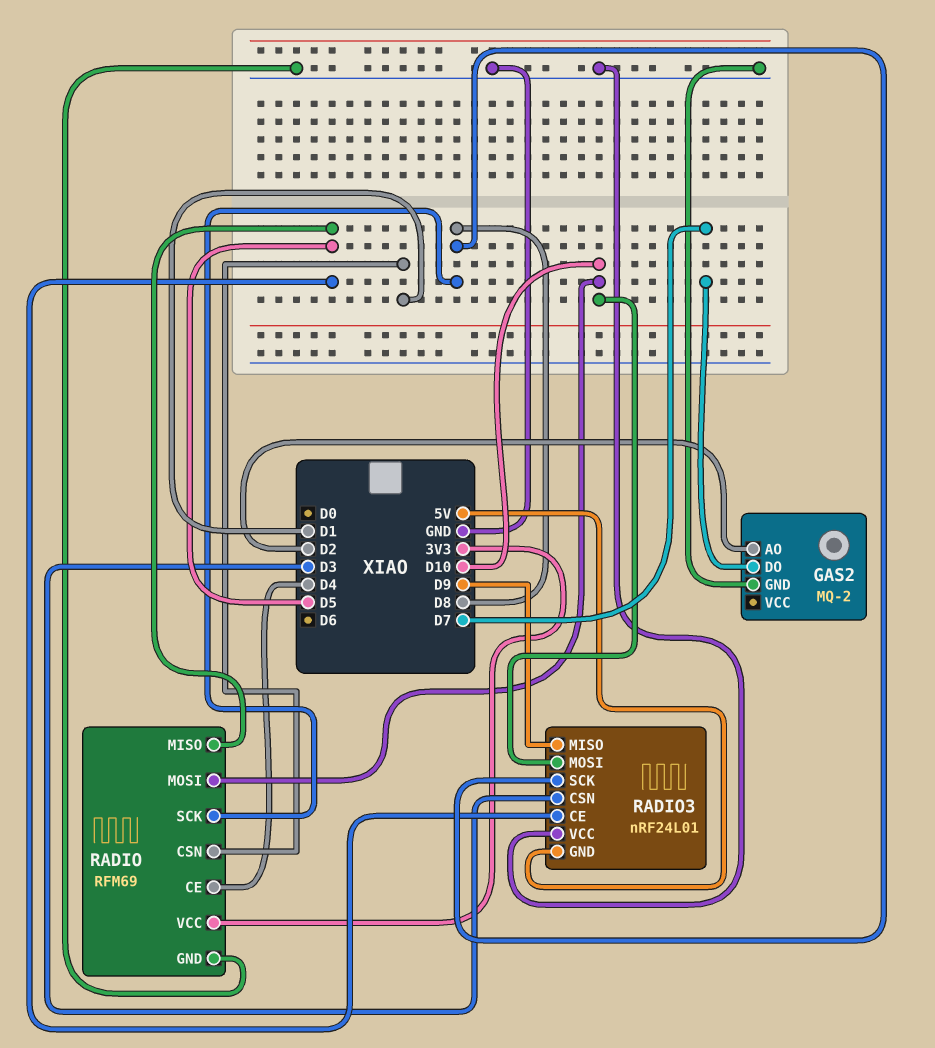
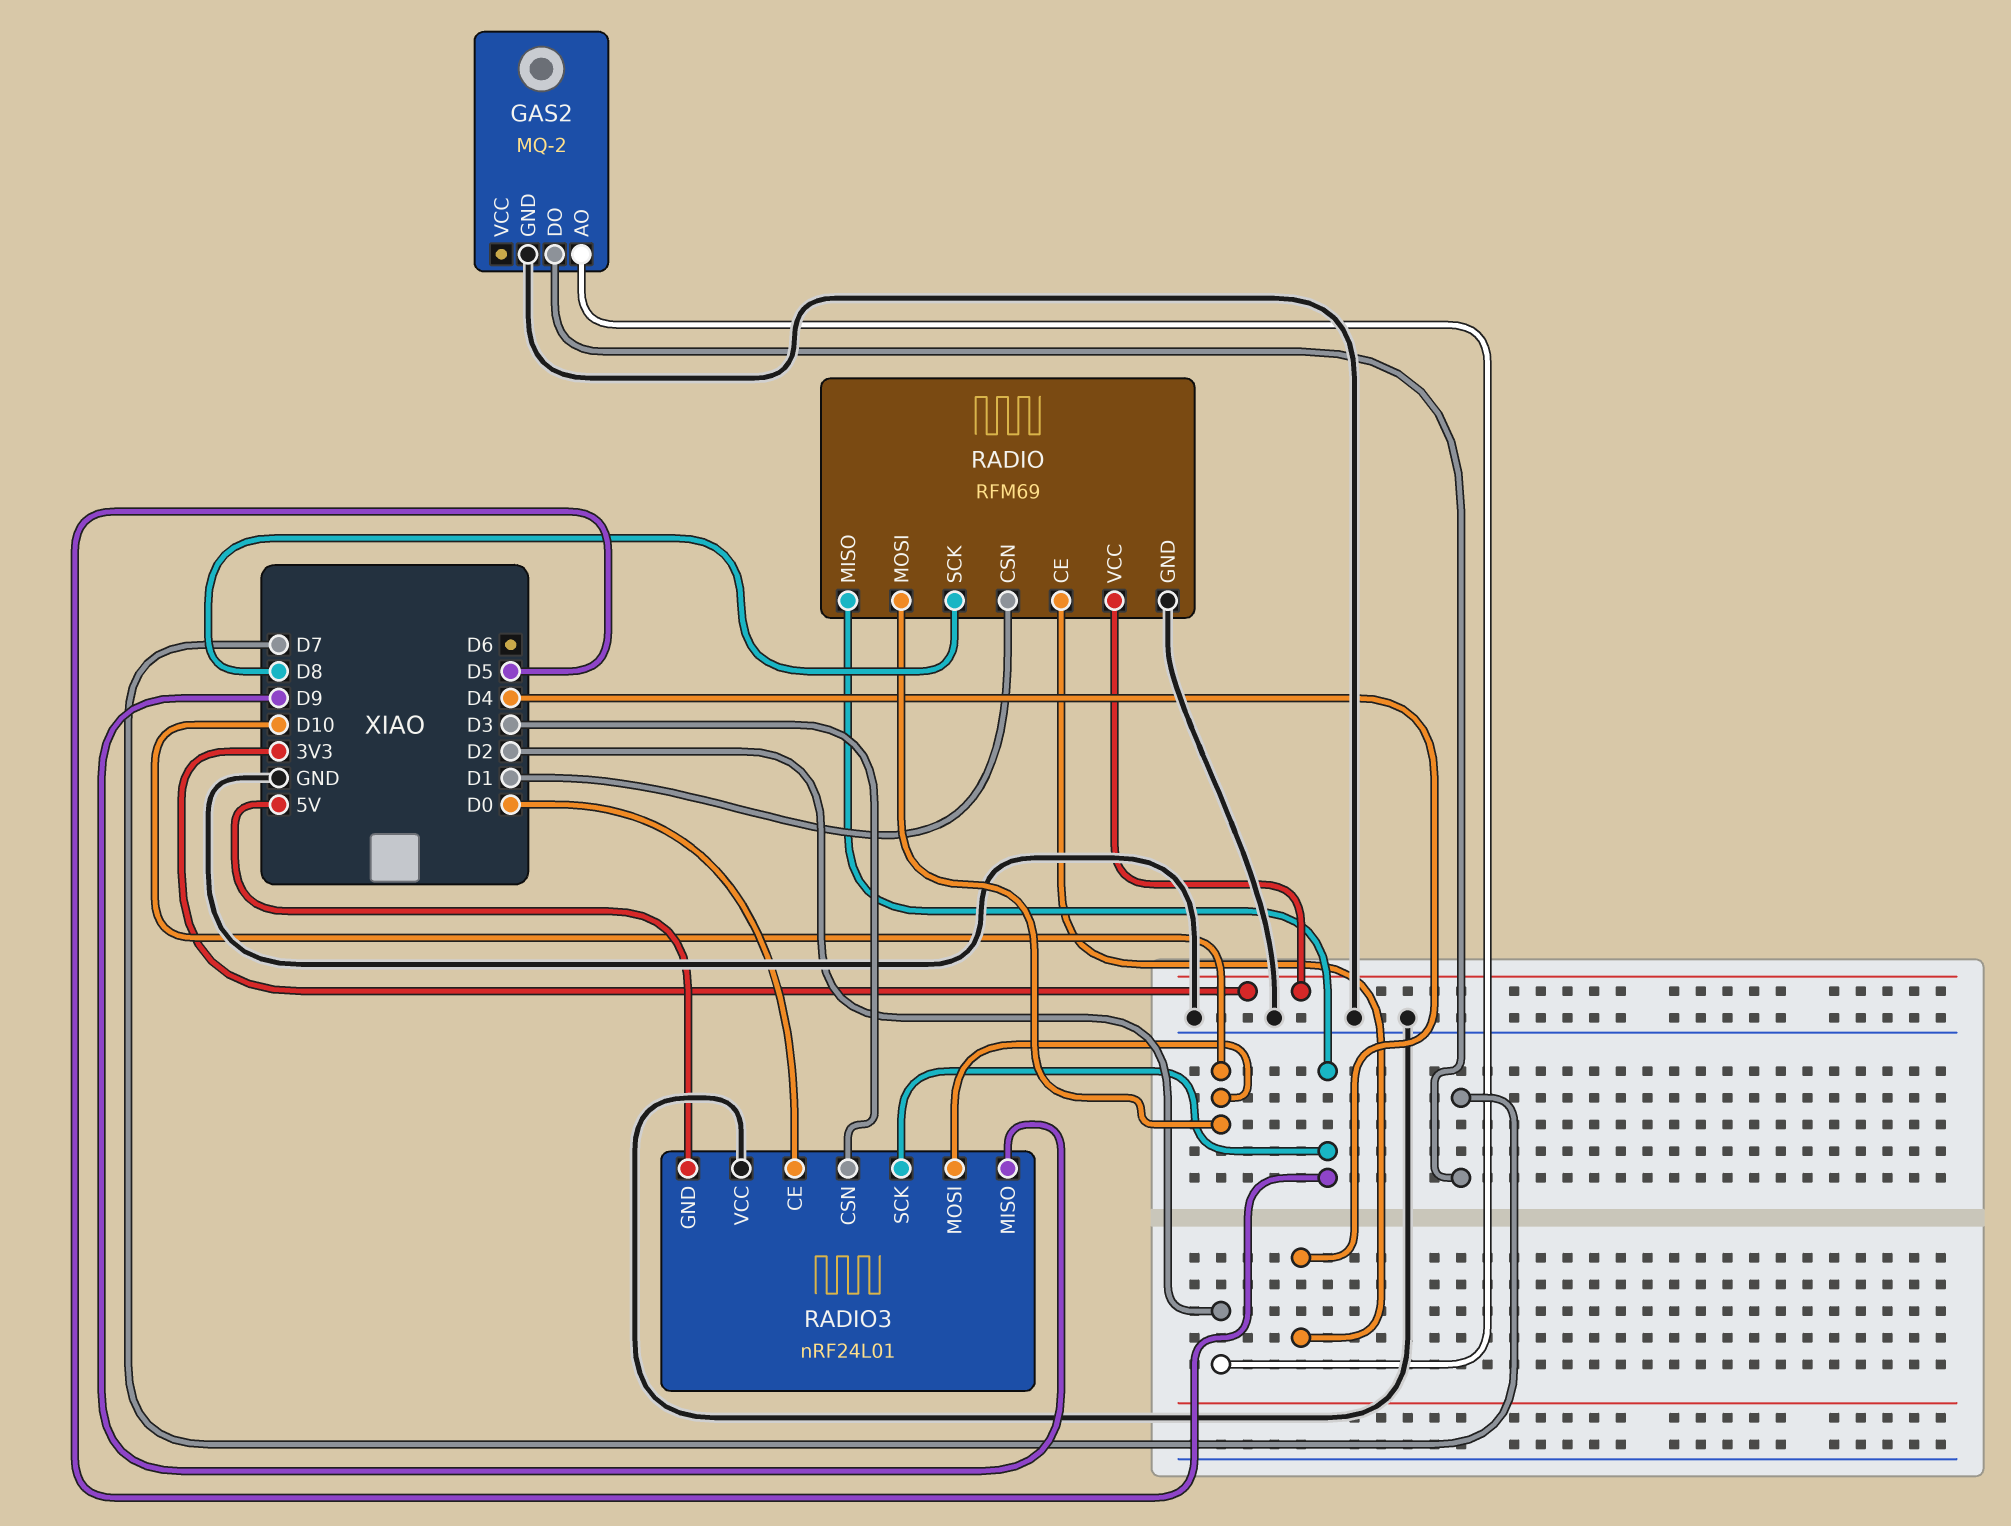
RADIO3 pin CE: D5 -> D0
RADIO3 pin SCK: D8 -> D5

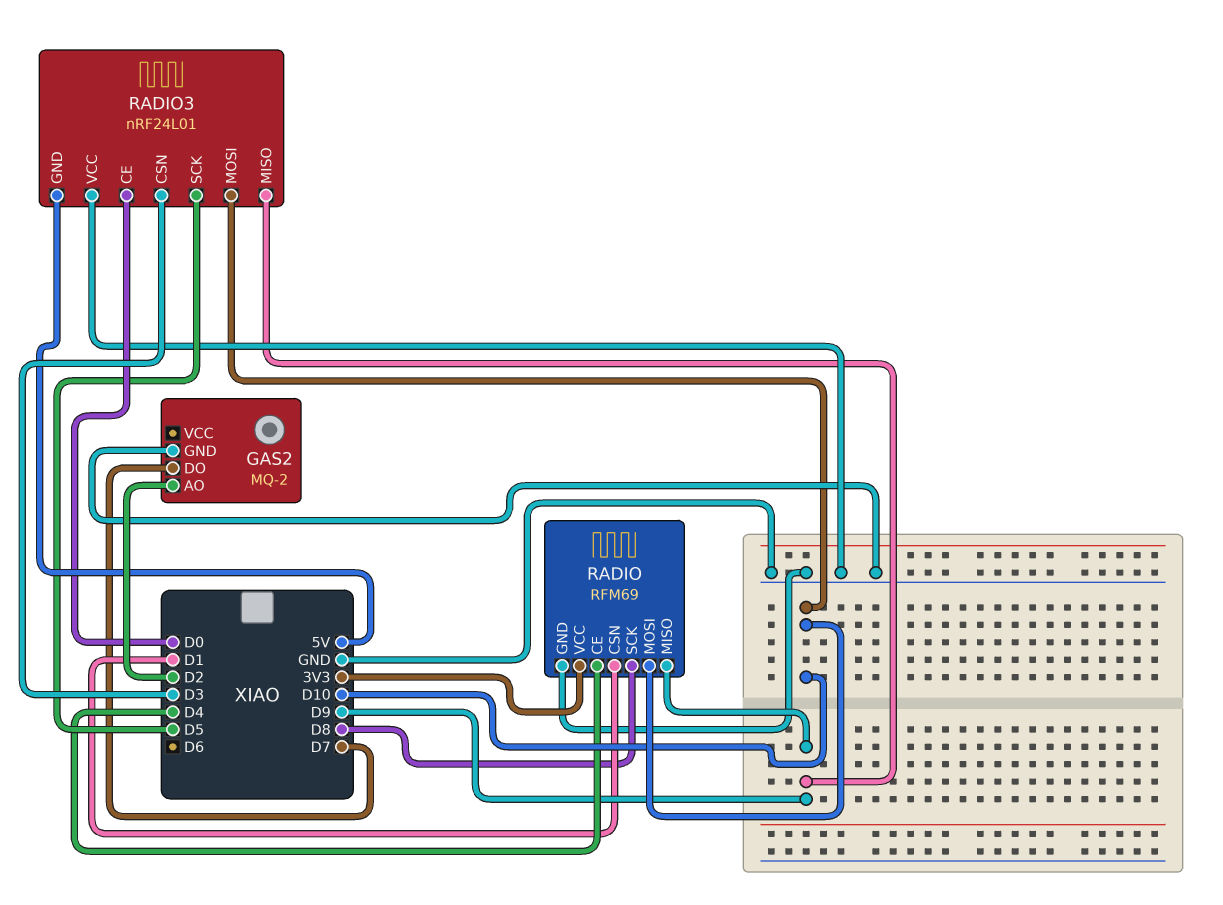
RADIO pin MISO: D5 -> D9

